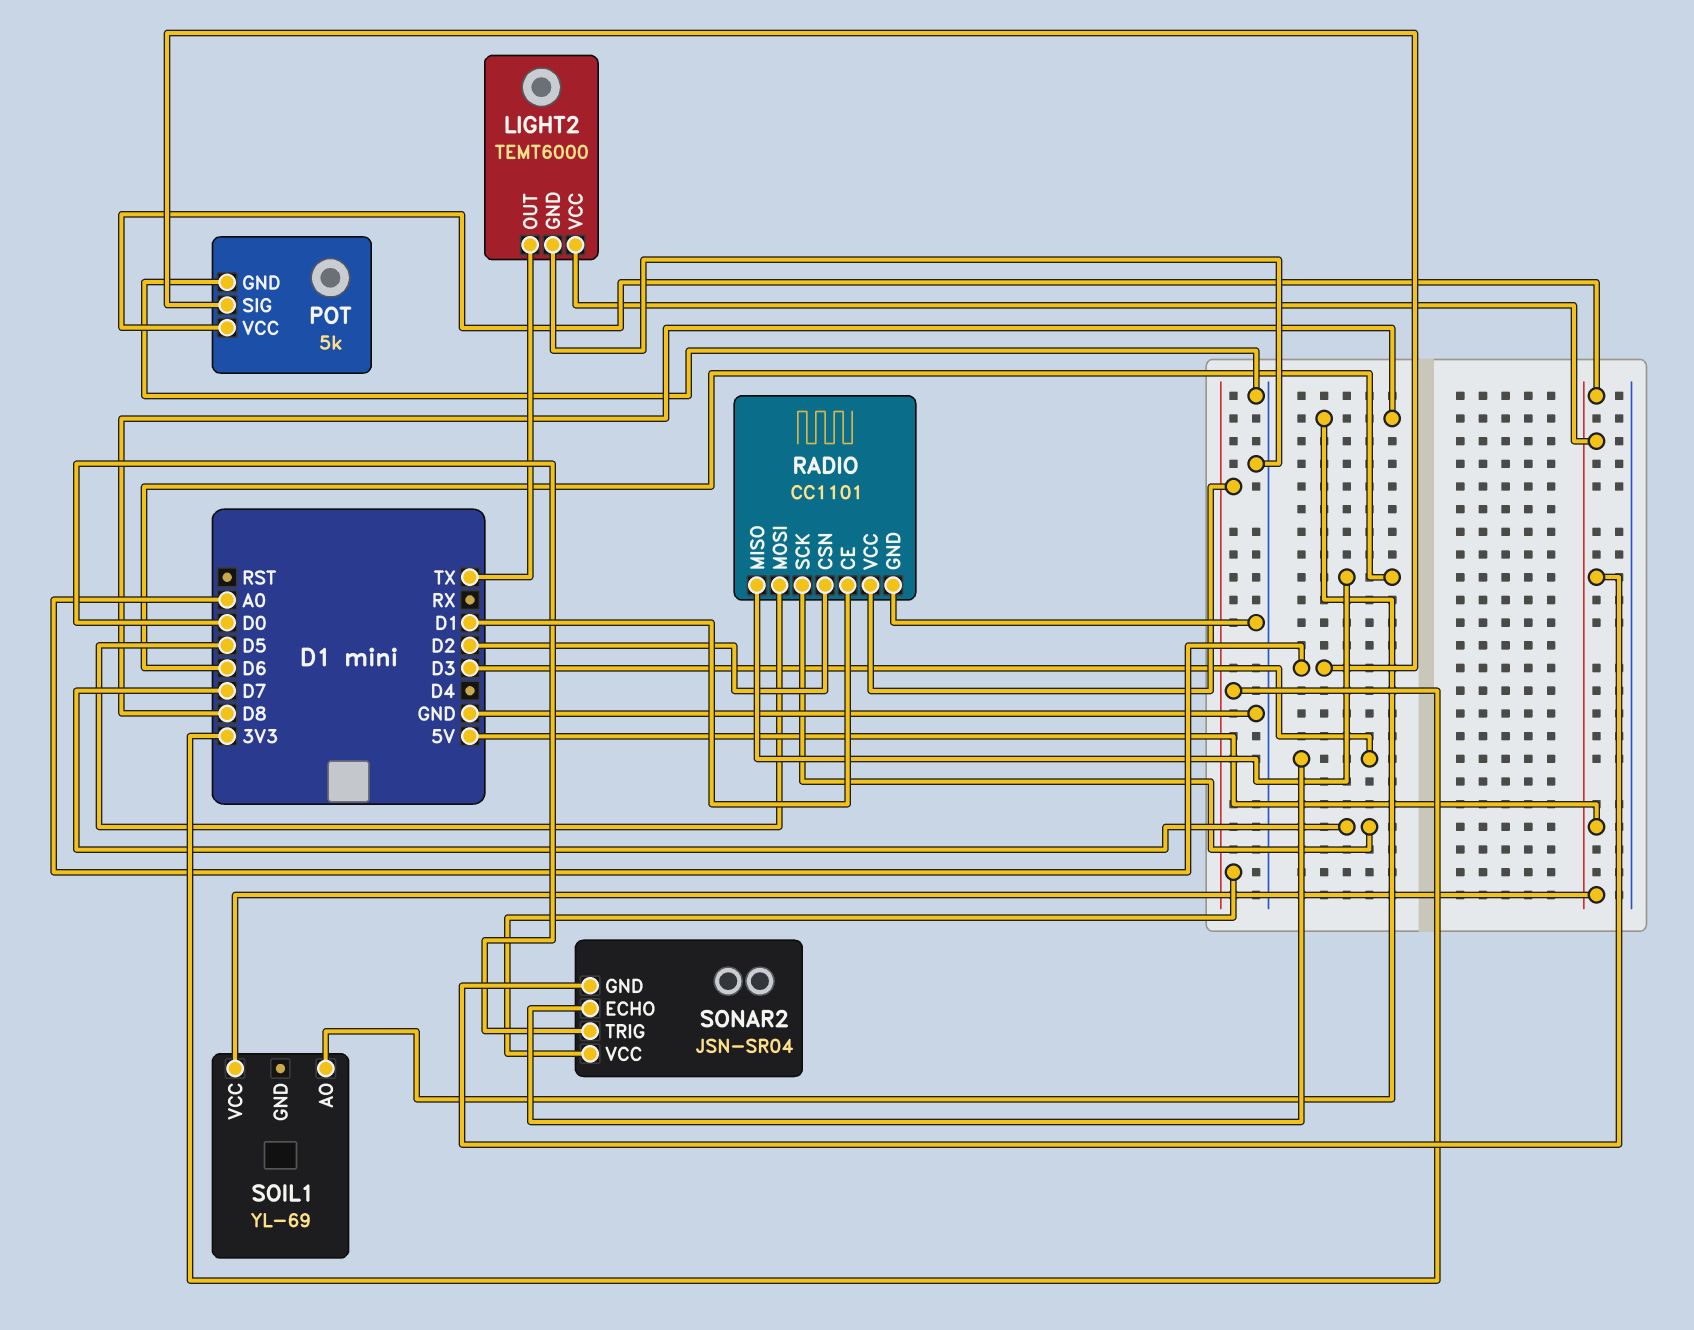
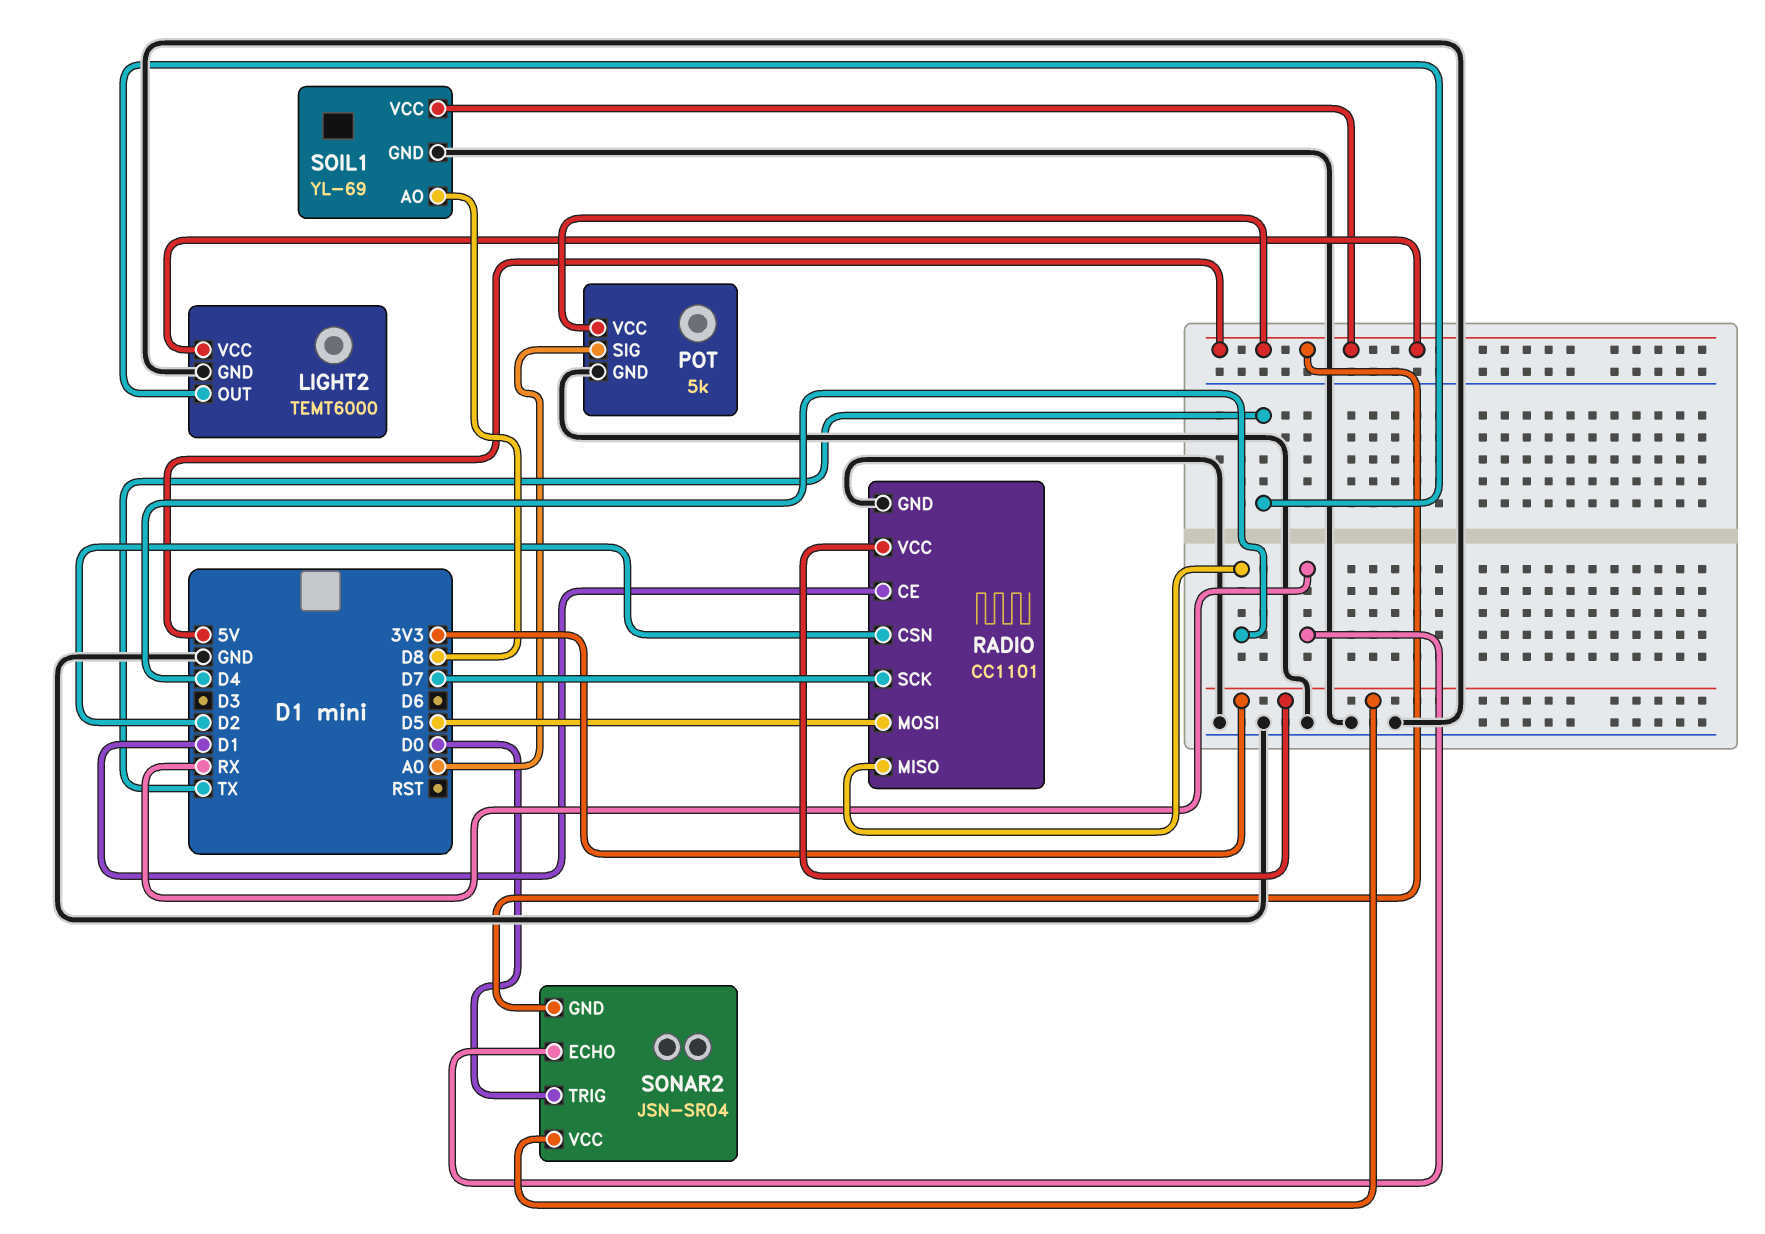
RADIO pin MISO: D6 -> D4
SOIL1 pin GND: none -> GND
SONAR2 pin ECHO: D3 -> RX

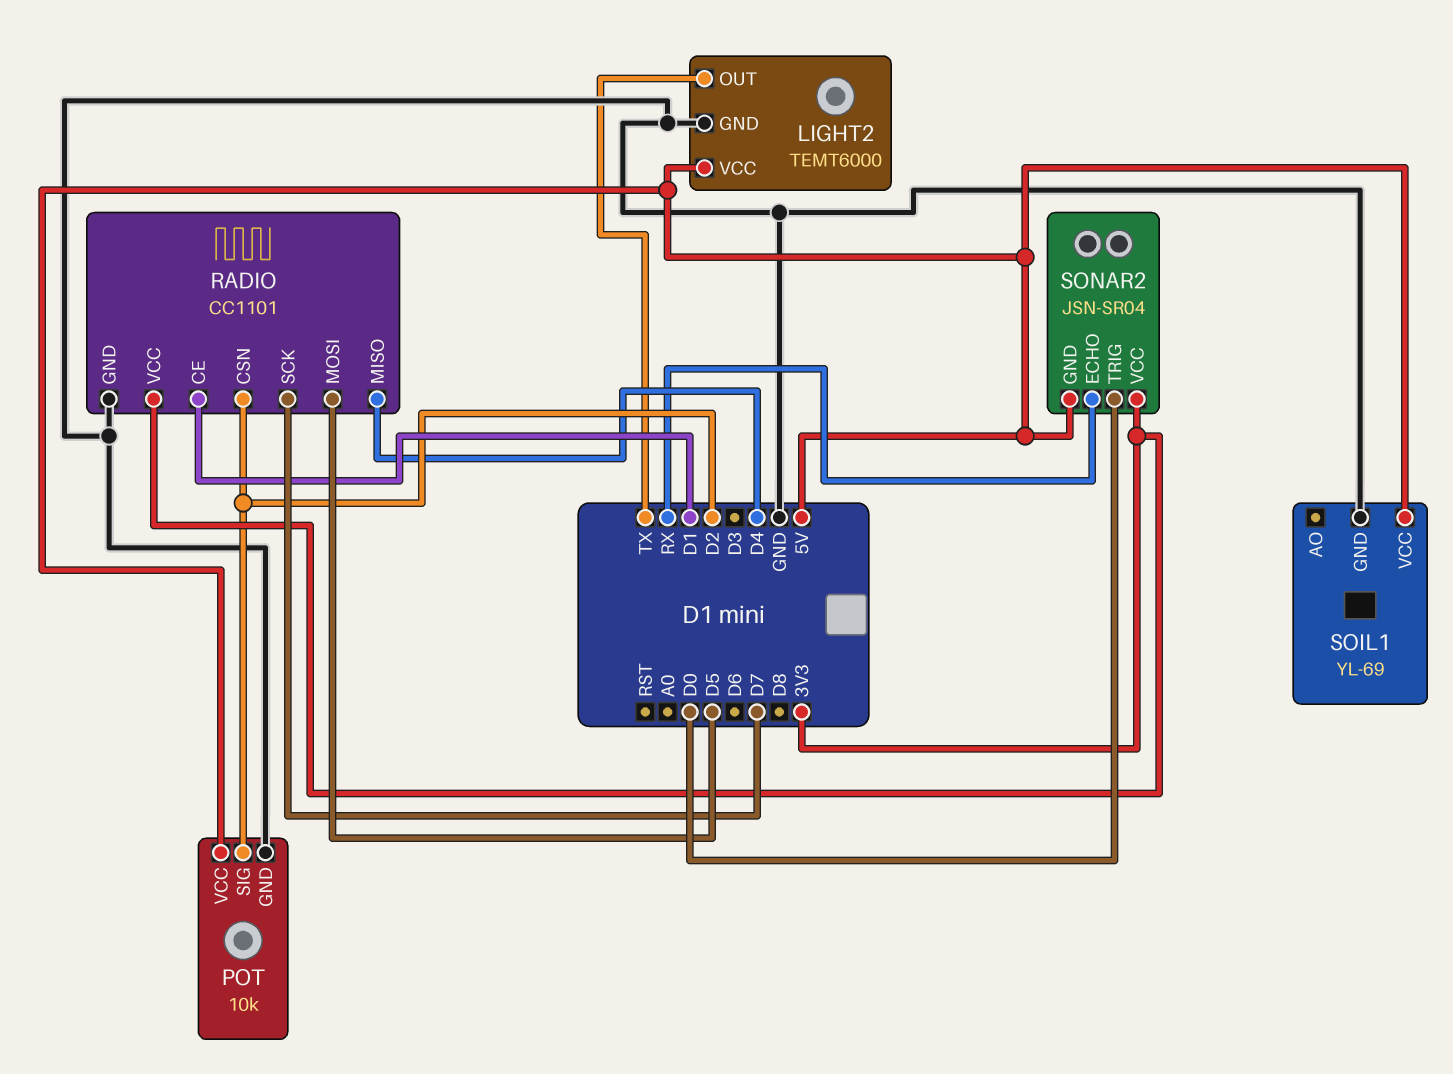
POT: 5k -> 10k
POT pin SIG: A0 -> D2
SOIL1 pin AO: D8 -> none

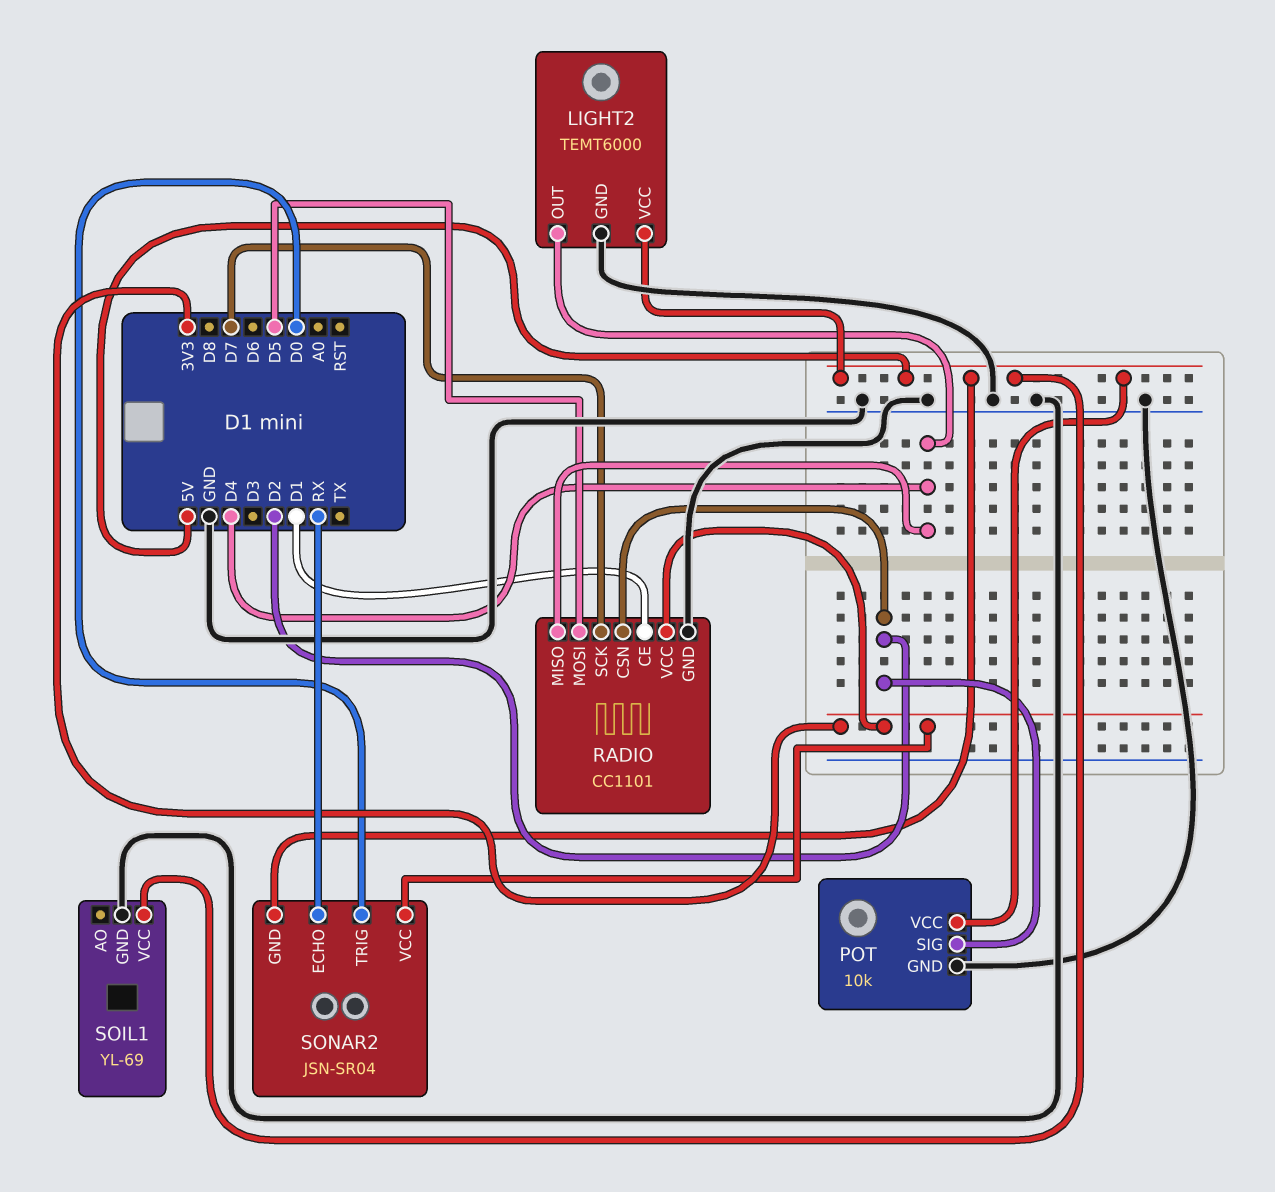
LIGHT2 pin OUT: TX -> D4

